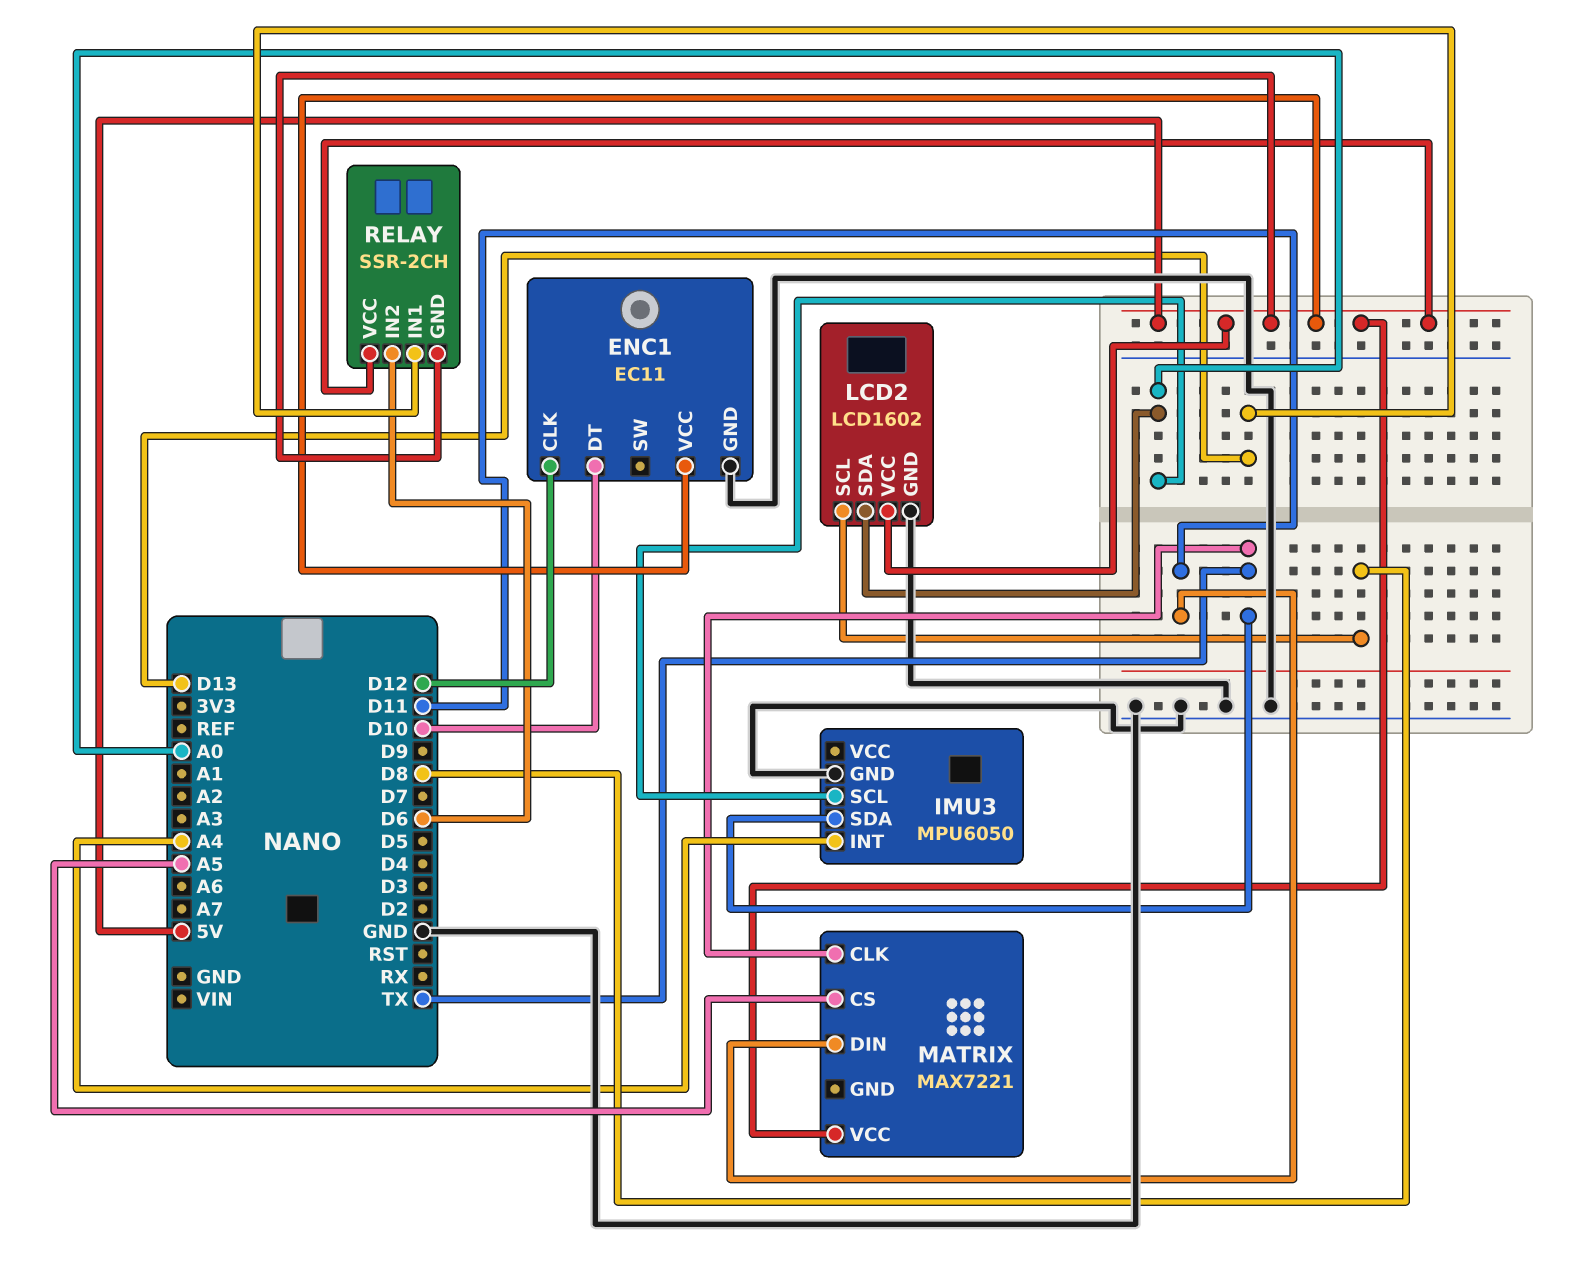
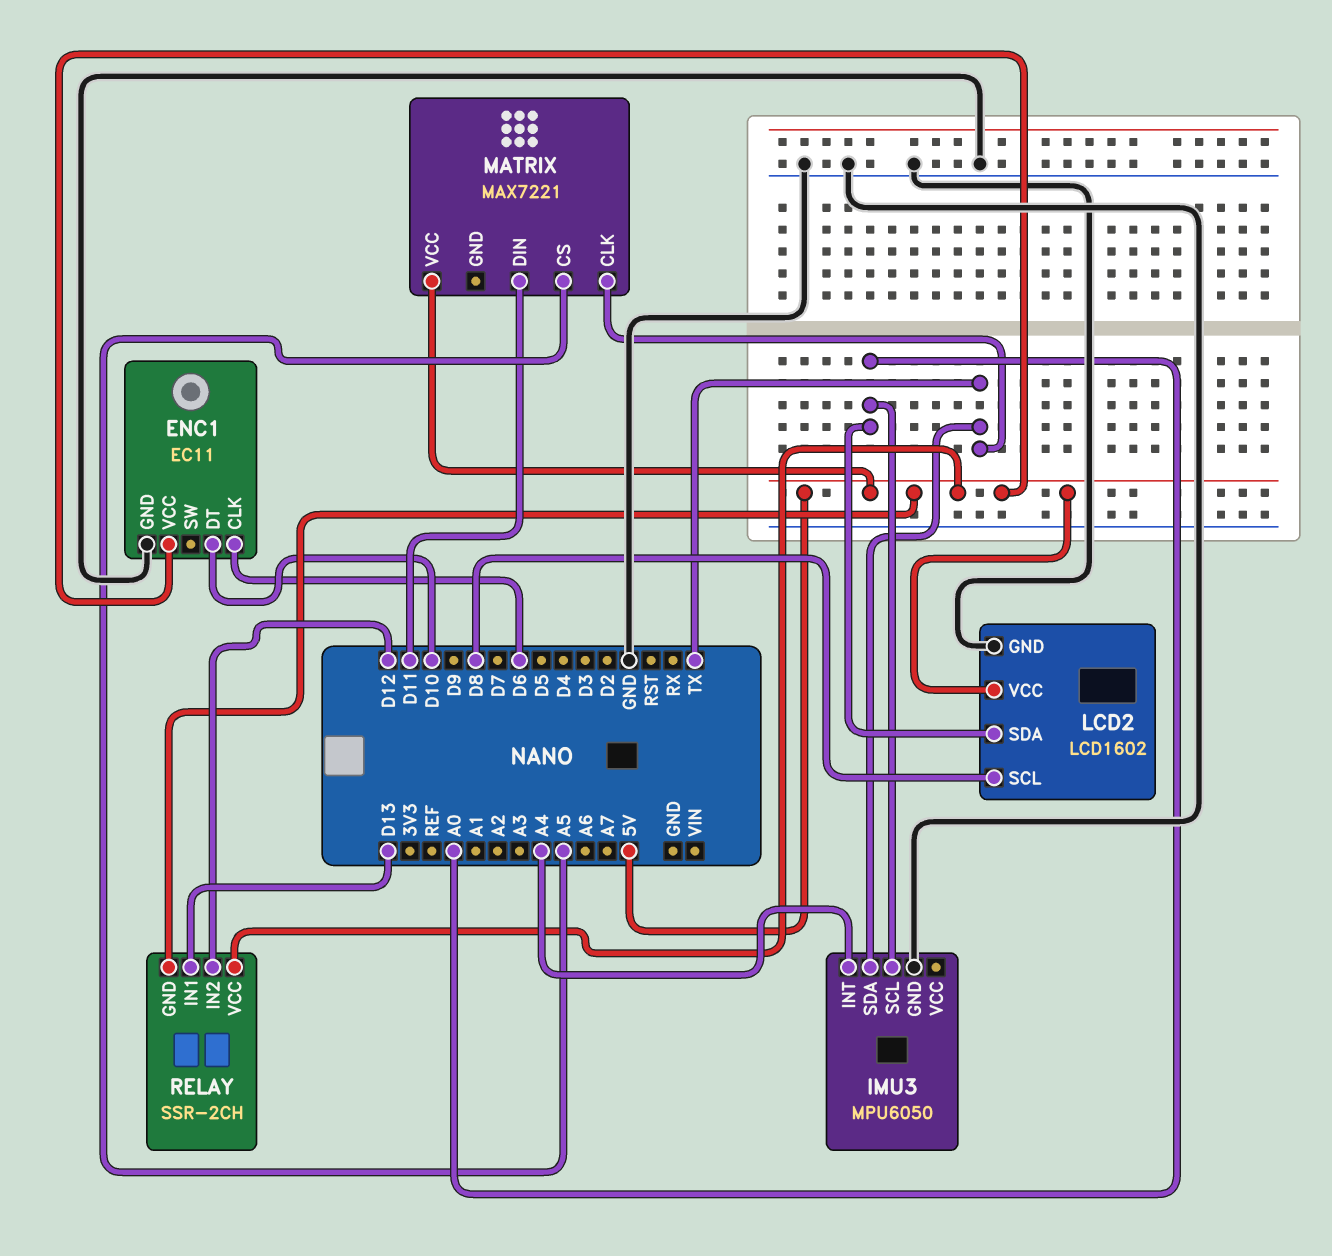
ENC1 pin CLK: D12 -> D6
RELAY pin IN2: D6 -> D12

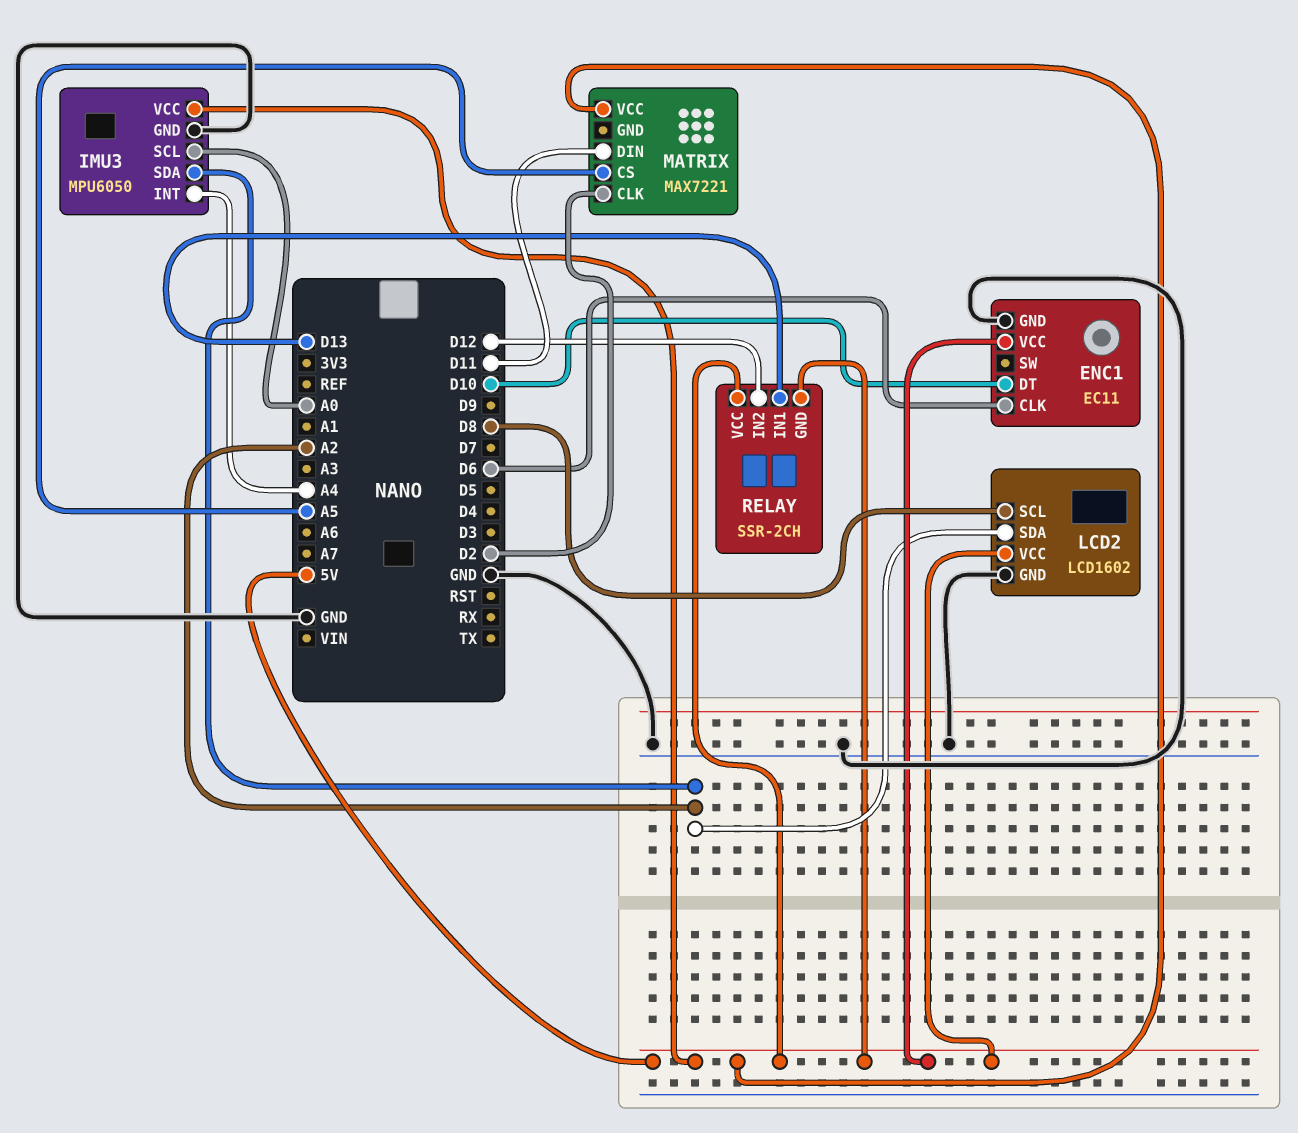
IMU3 pin SDA: TX -> A2
IMU3 pin VCC: none -> 5V
LCD2 pin SDA: A0 -> A2
MATRIX pin CLK: TX -> D2

